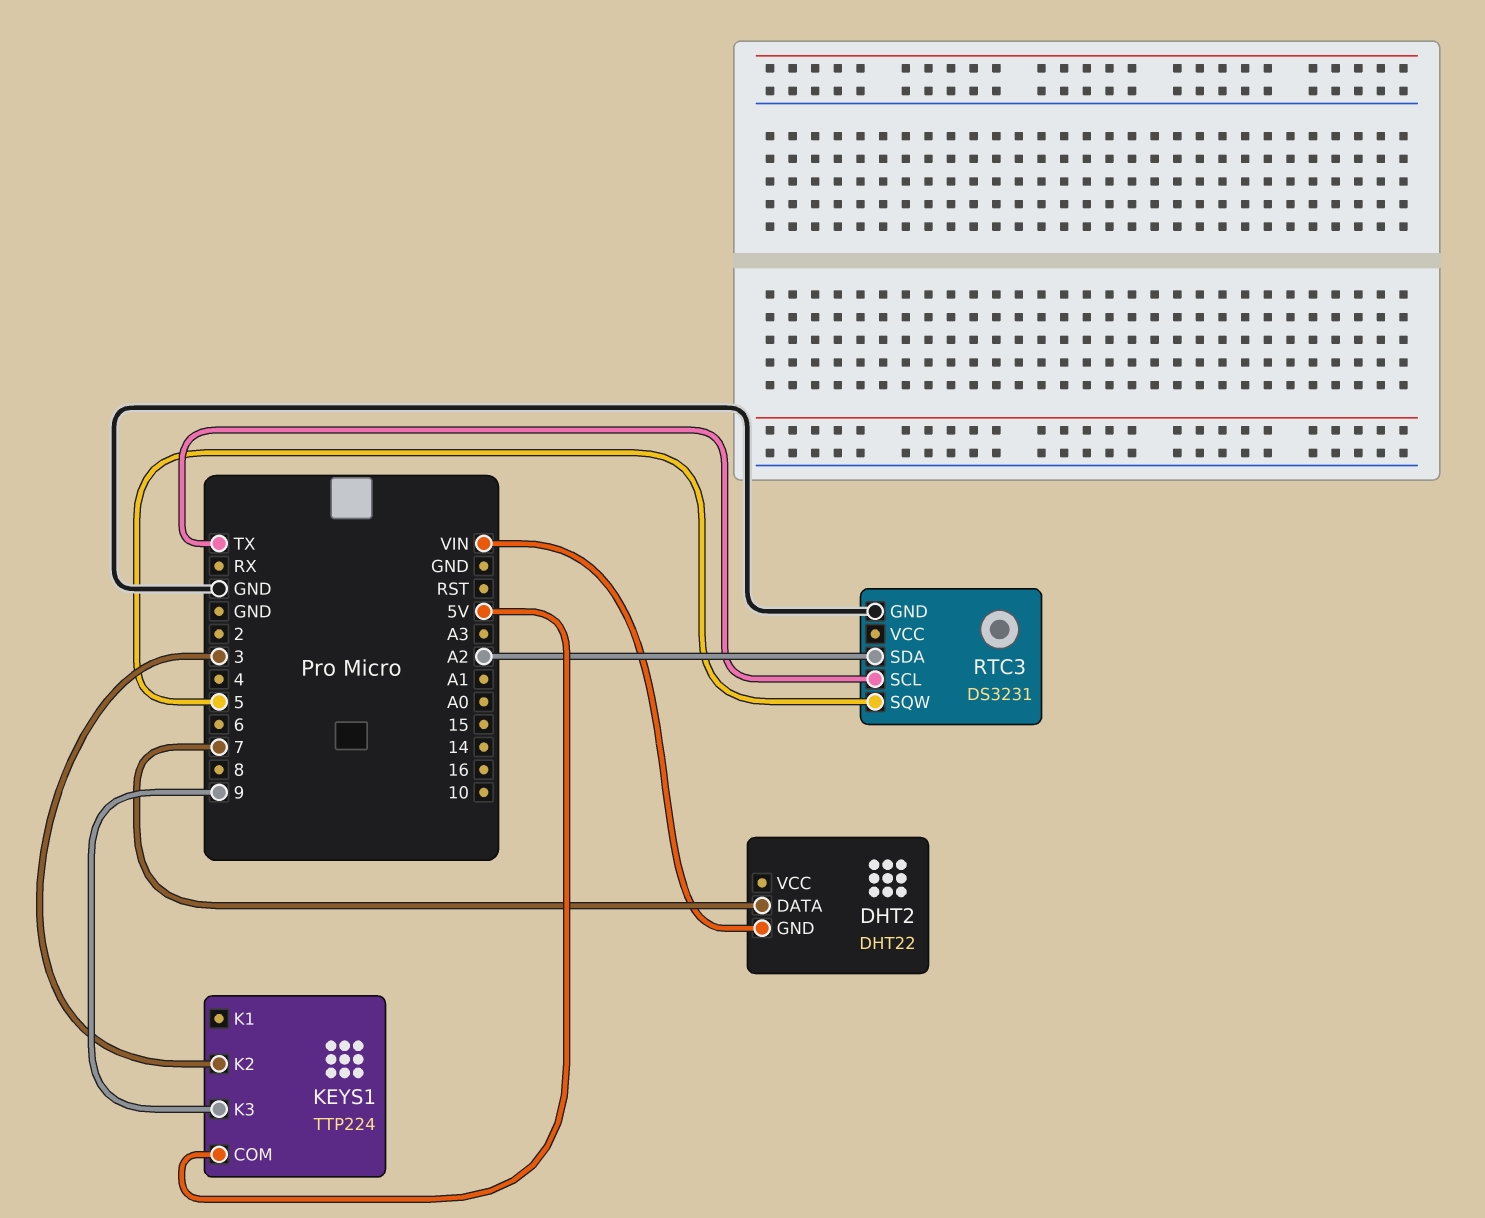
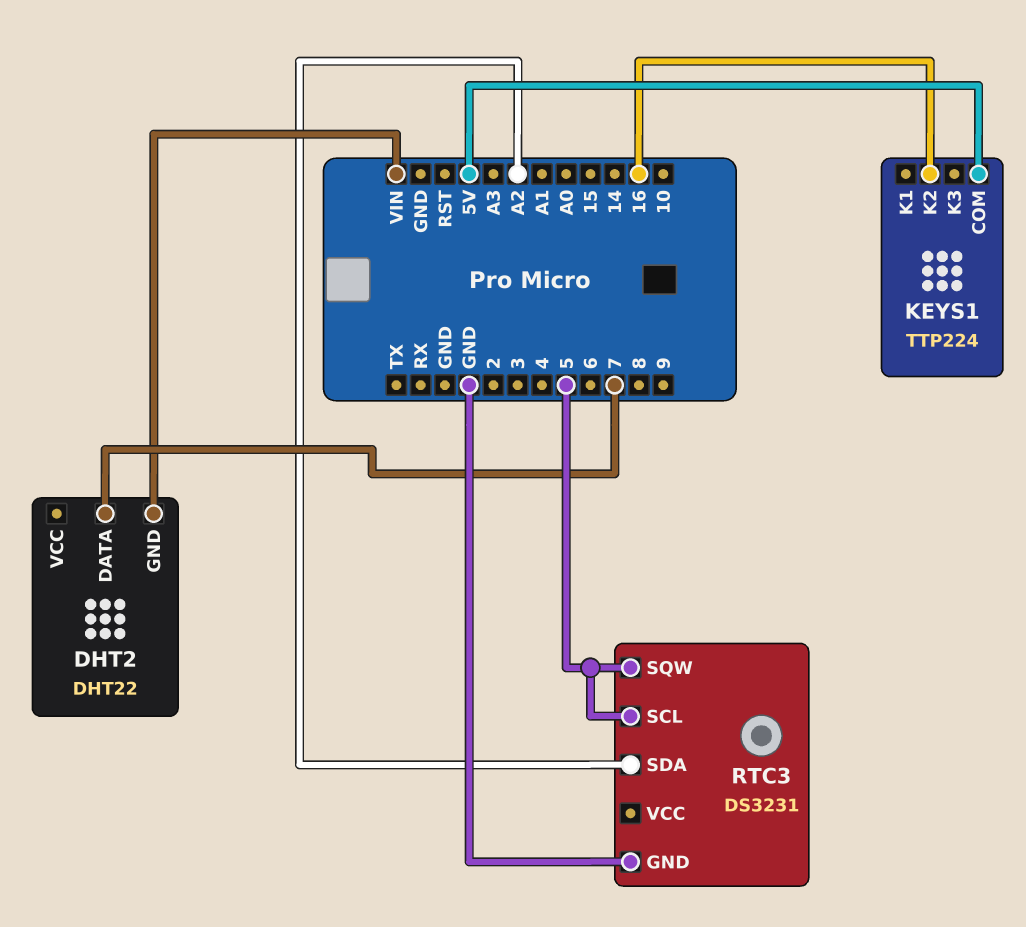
KEYS1 pin K2: 3 -> 16
KEYS1 pin K3: 9 -> none
RTC3 pin SCL: TX -> 5

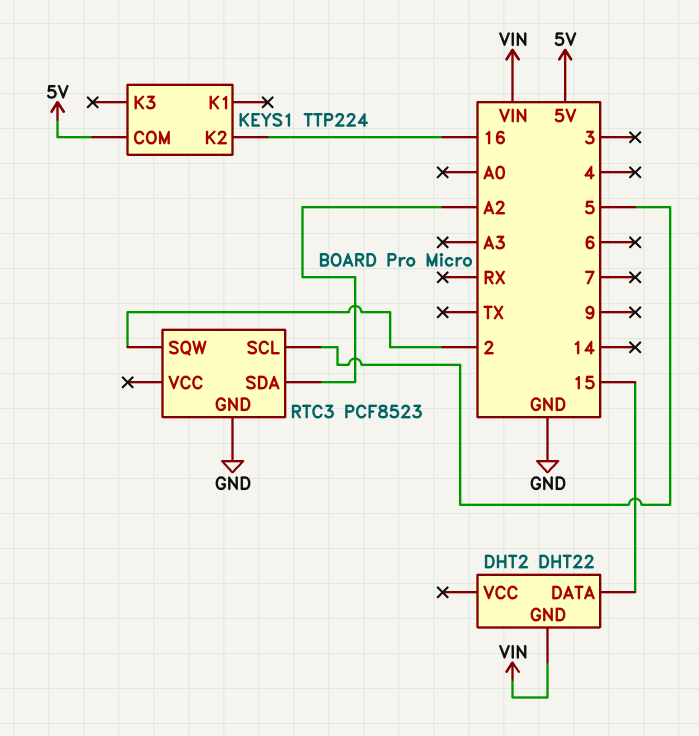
DHT2 pin DATA: 7 -> 15
RTC3: DS3231 -> PCF8523
RTC3 pin SQW: 5 -> 2

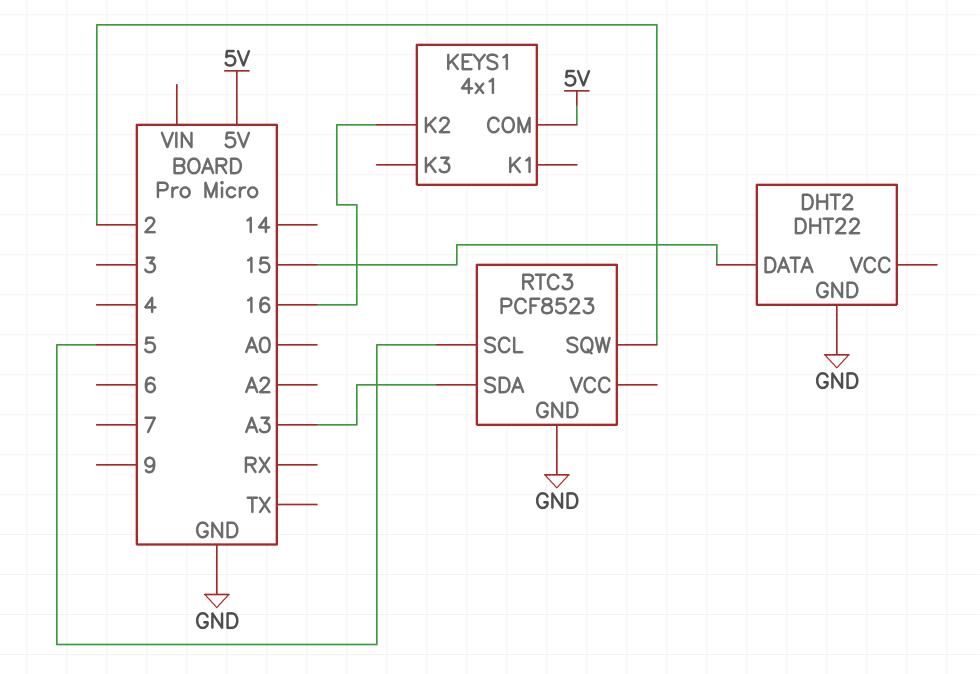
DHT2 pin GND: VIN -> GND
KEYS1: TTP224 -> 4x1
RTC3 pin SDA: A2 -> A3

